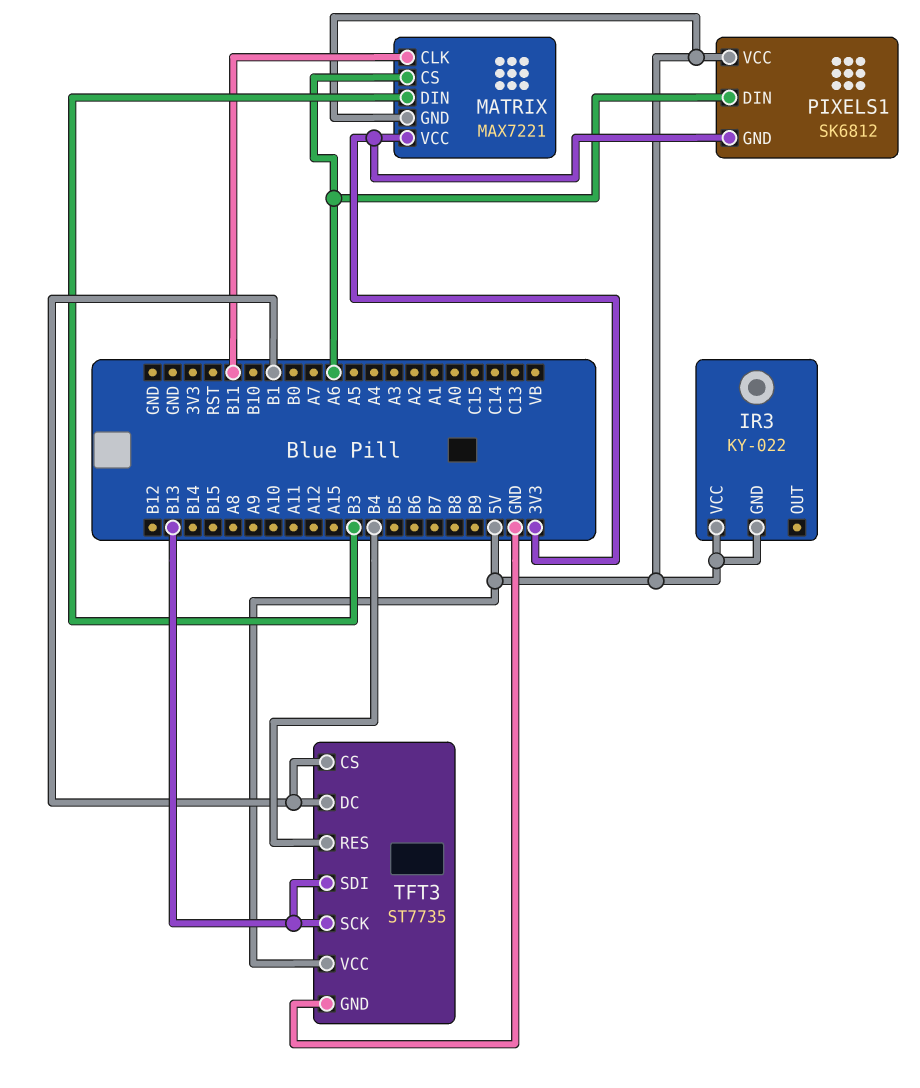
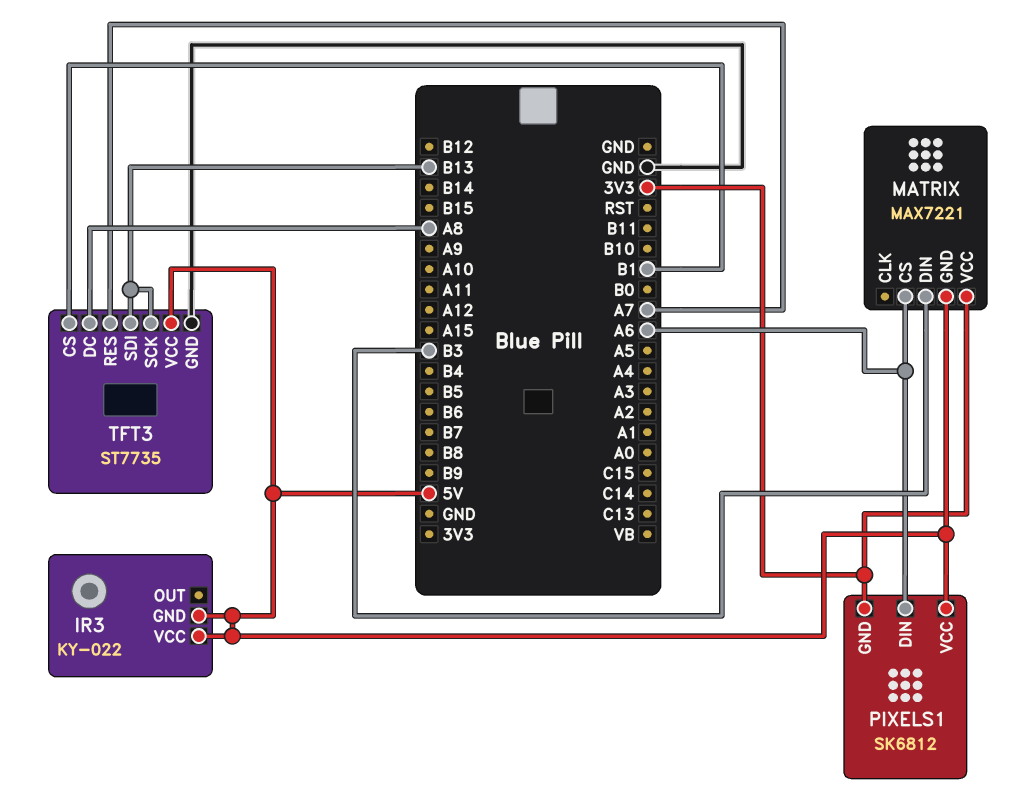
MATRIX pin CLK: B11 -> none
TFT3 pin DC: B1 -> A8
TFT3 pin RES: B4 -> A7

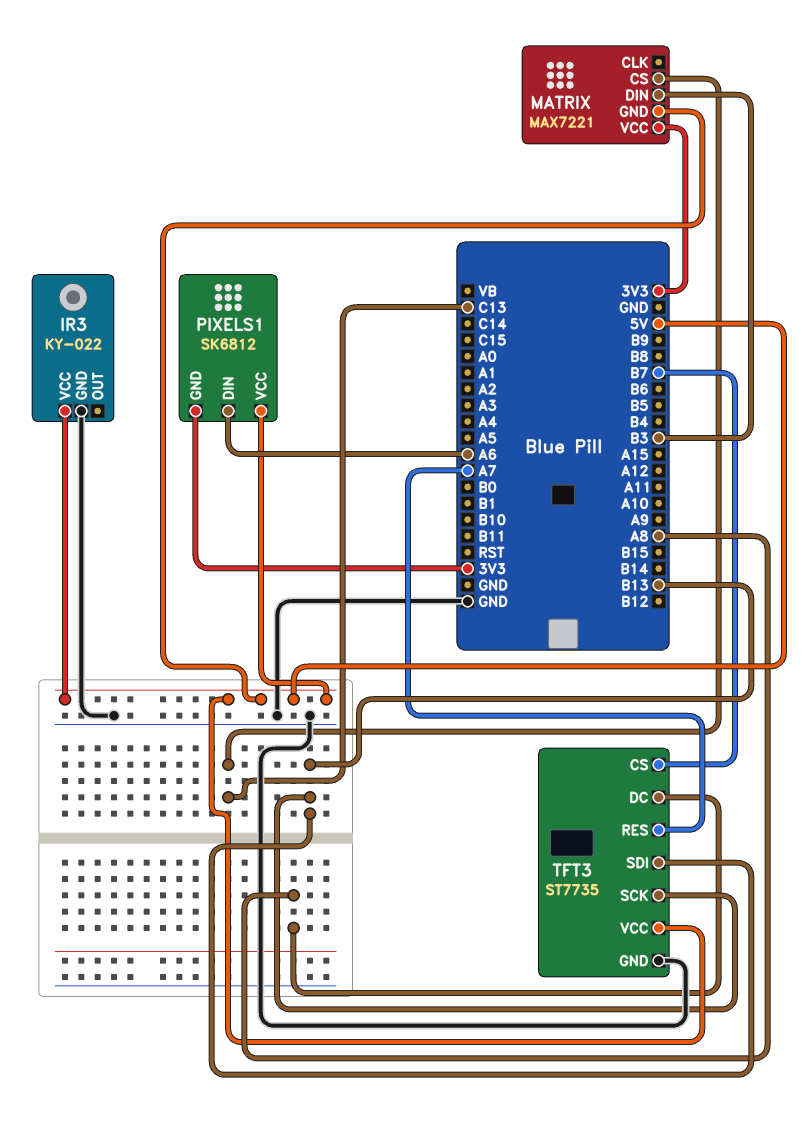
IR3 pin GND: 5V -> GND
MATRIX pin CS: A6 -> C13
TFT3 pin CS: B1 -> B7

